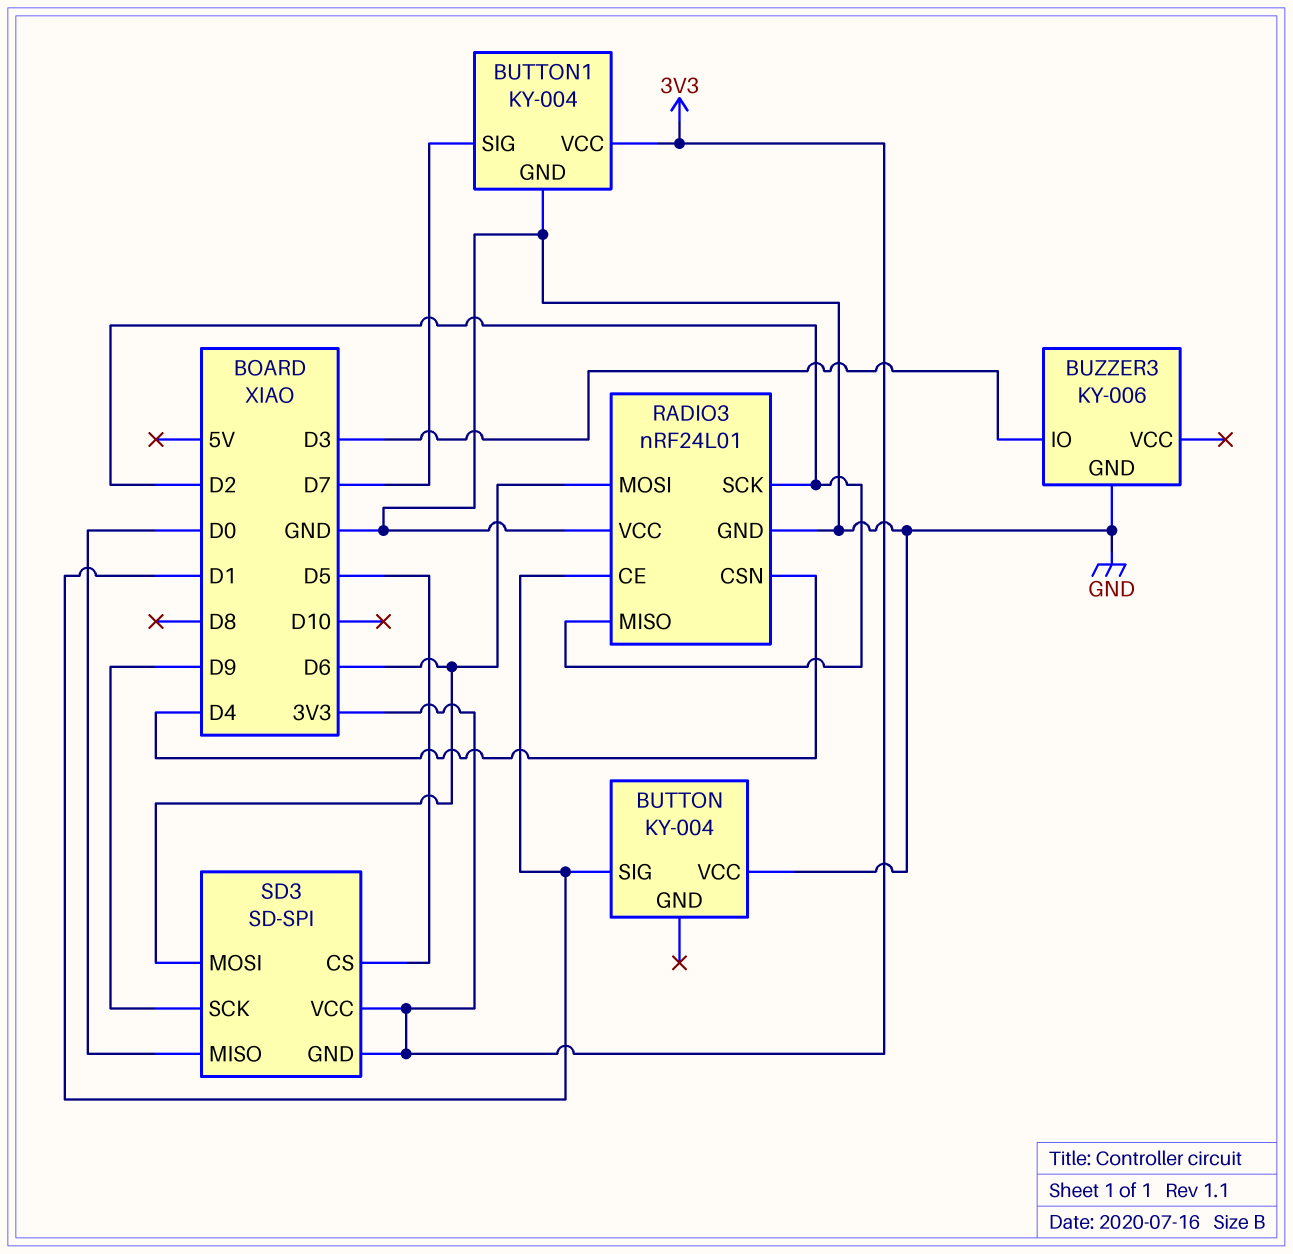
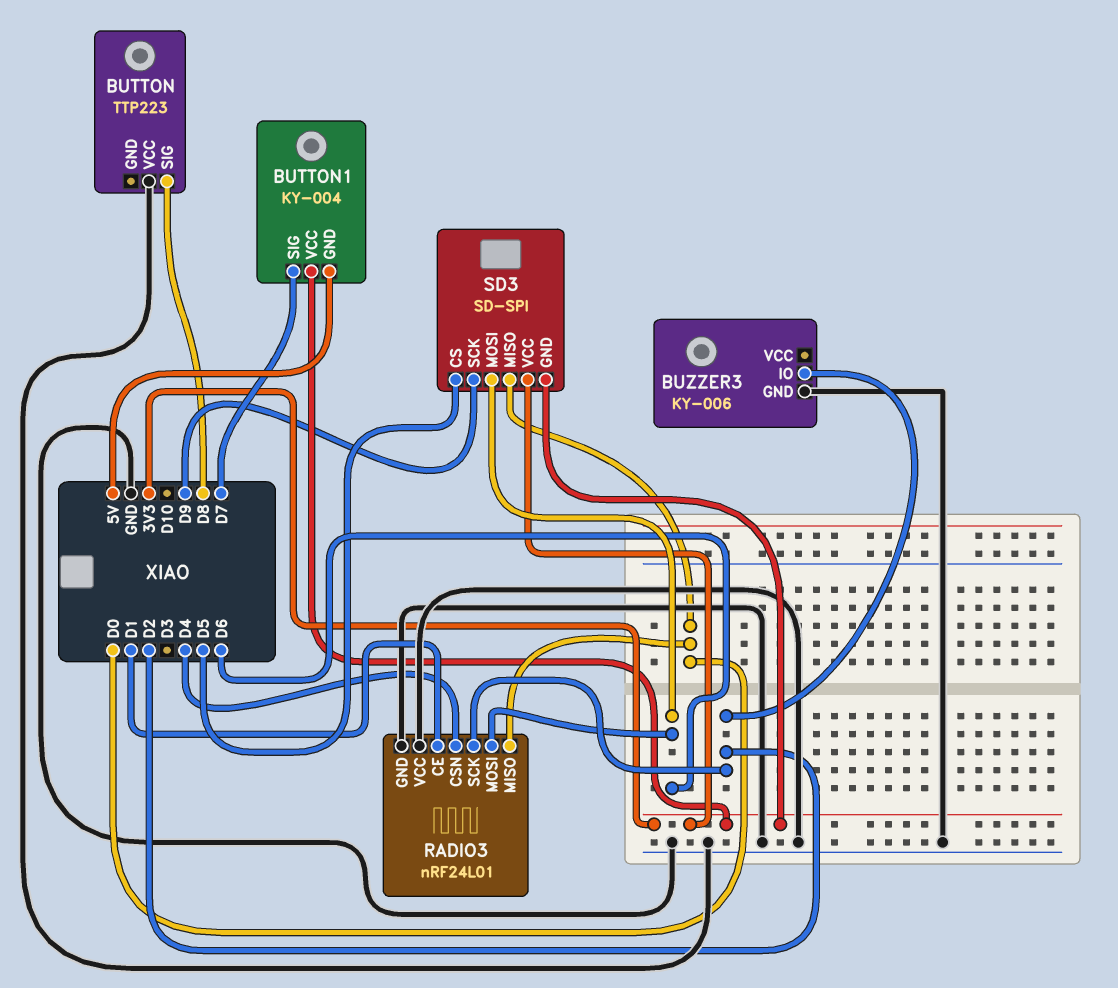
BUTTON: KY-004 -> TTP223
BUTTON pin SIG: D1 -> D8
BUTTON1 pin GND: GND -> 5V
BUZZER3 pin IO: D3 -> D2
RADIO3 pin MISO: D2 -> D0

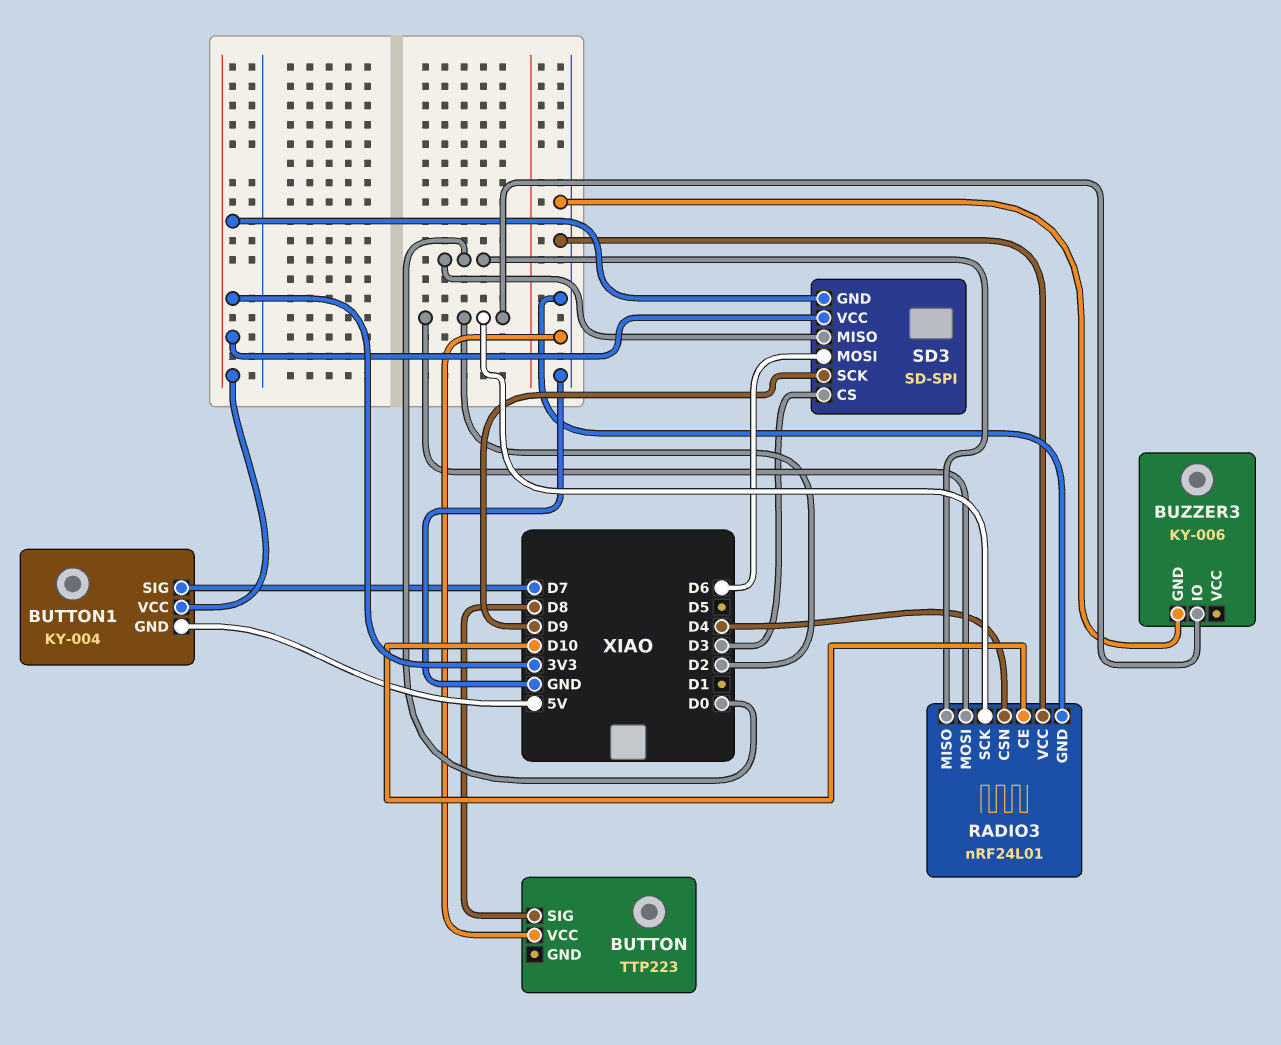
RADIO3 pin CE: D1 -> D10
RADIO3 pin MOSI: D6 -> D2
SD3 pin CS: D5 -> D3

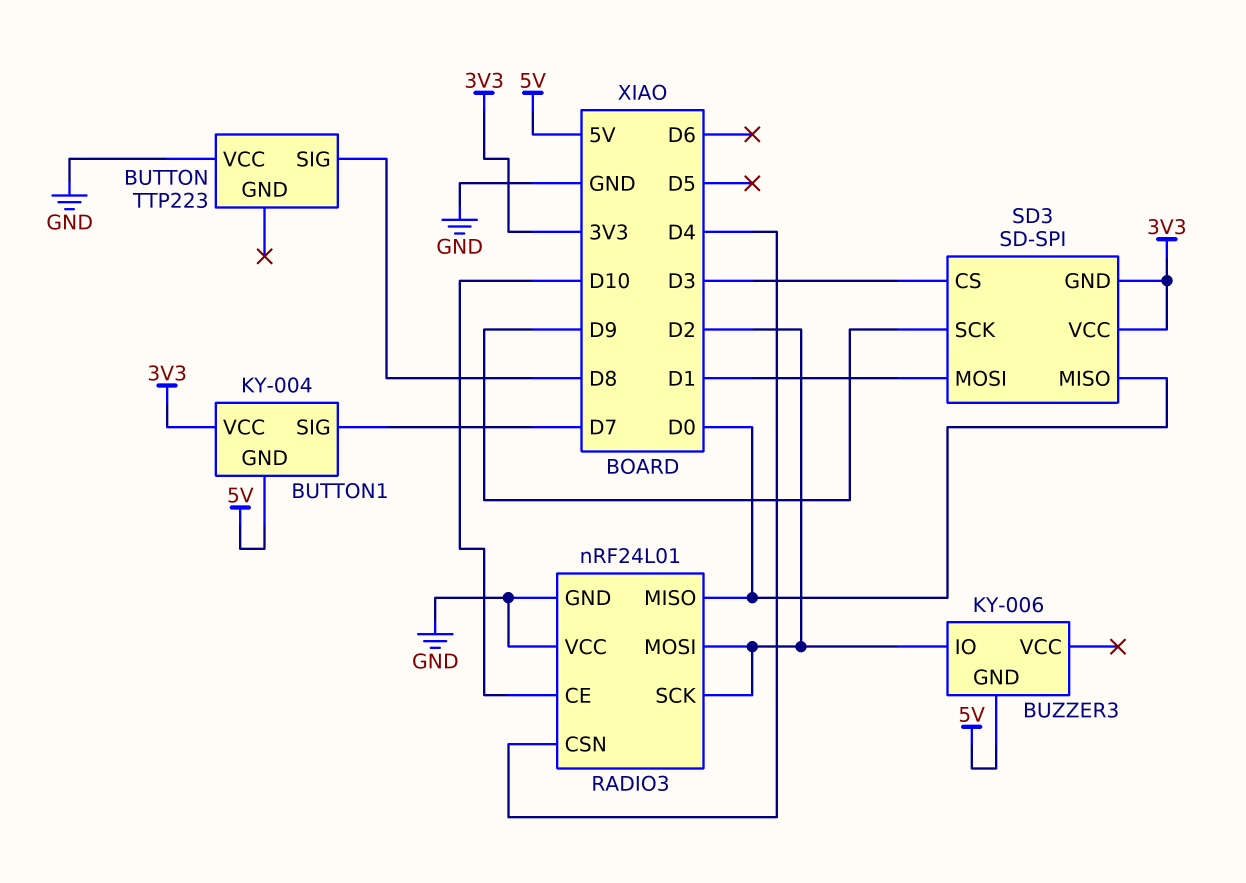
BUZZER3 pin GND: GND -> 5V
SD3 pin MOSI: D6 -> D1

